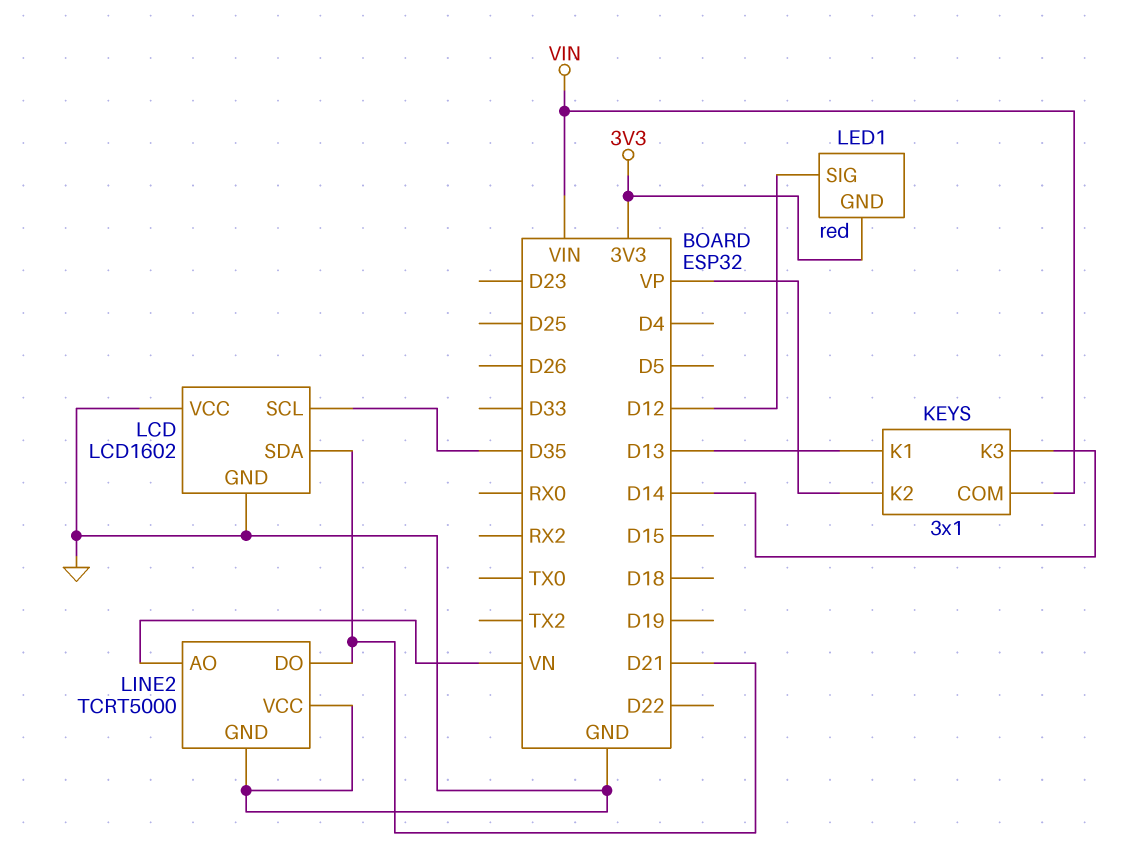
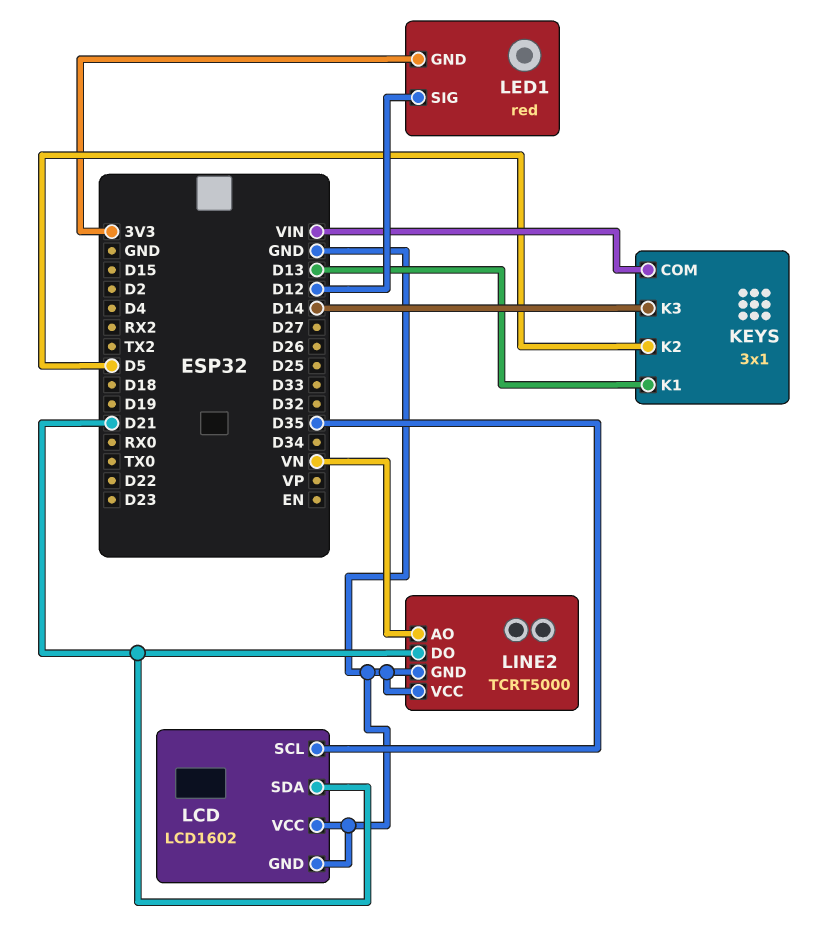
KEYS pin K2: VP -> D5

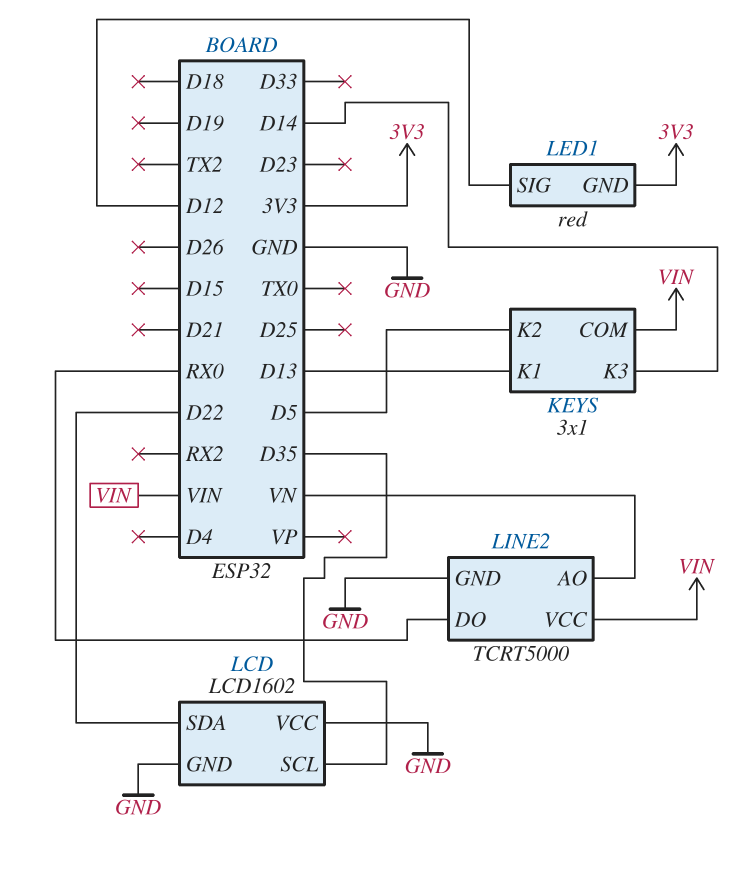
LCD pin SDA: D21 -> D22
LINE2 pin DO: D21 -> RX0
LINE2 pin VCC: GND -> VIN

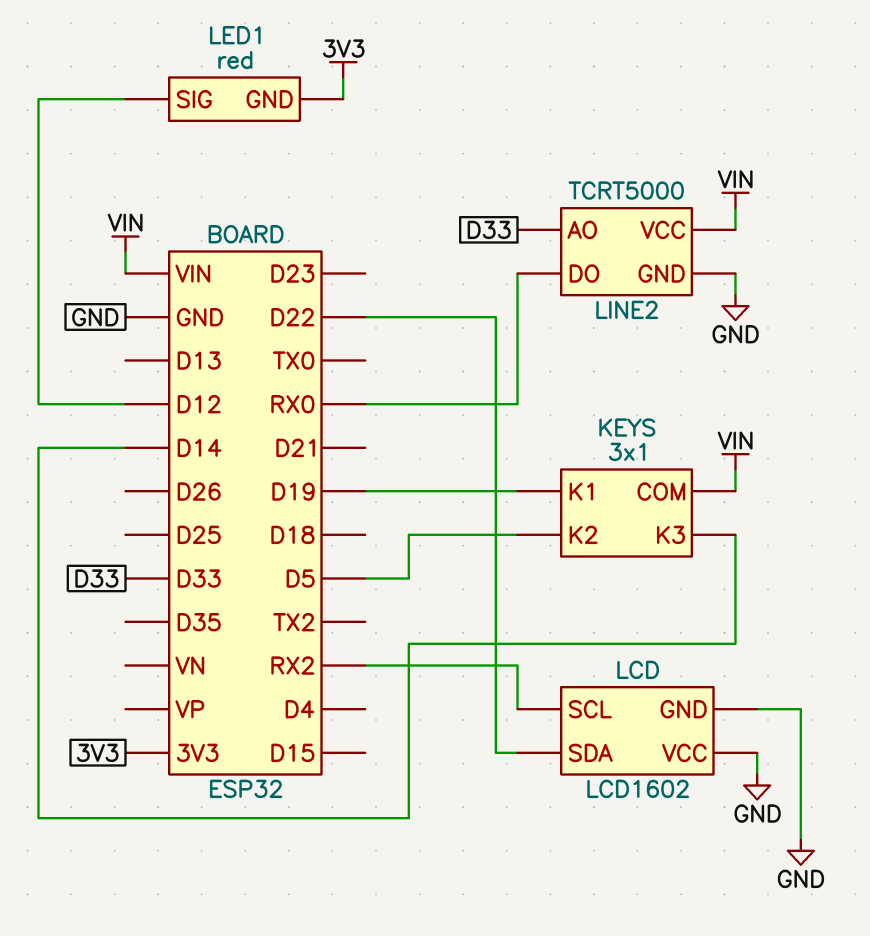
KEYS pin K1: D13 -> D19
LCD pin SCL: D35 -> RX2
LINE2 pin AO: VN -> D33

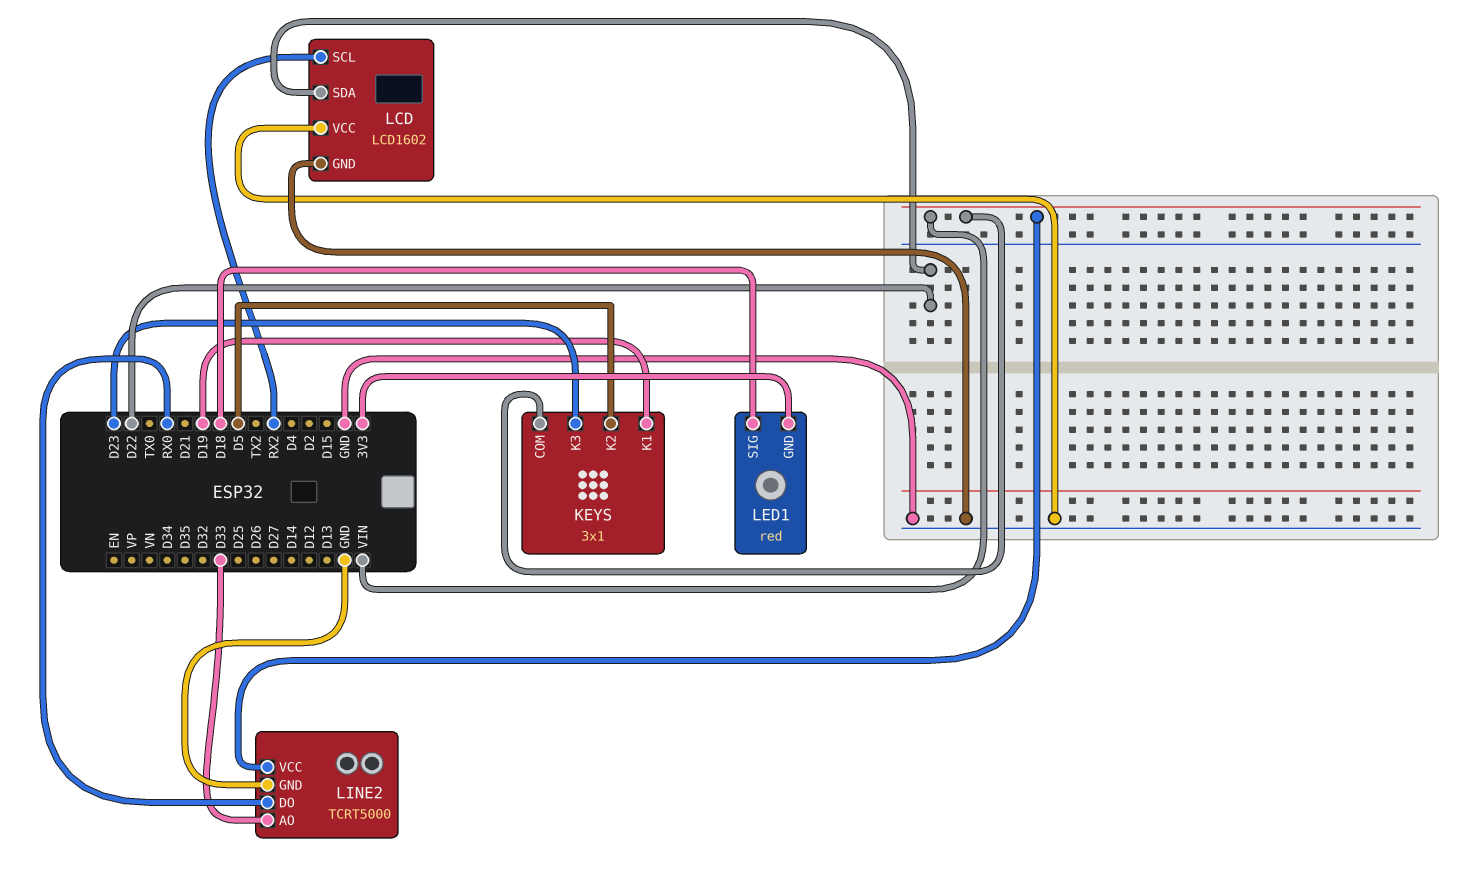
KEYS pin K3: D14 -> D23
LED1 pin SIG: D12 -> D18

